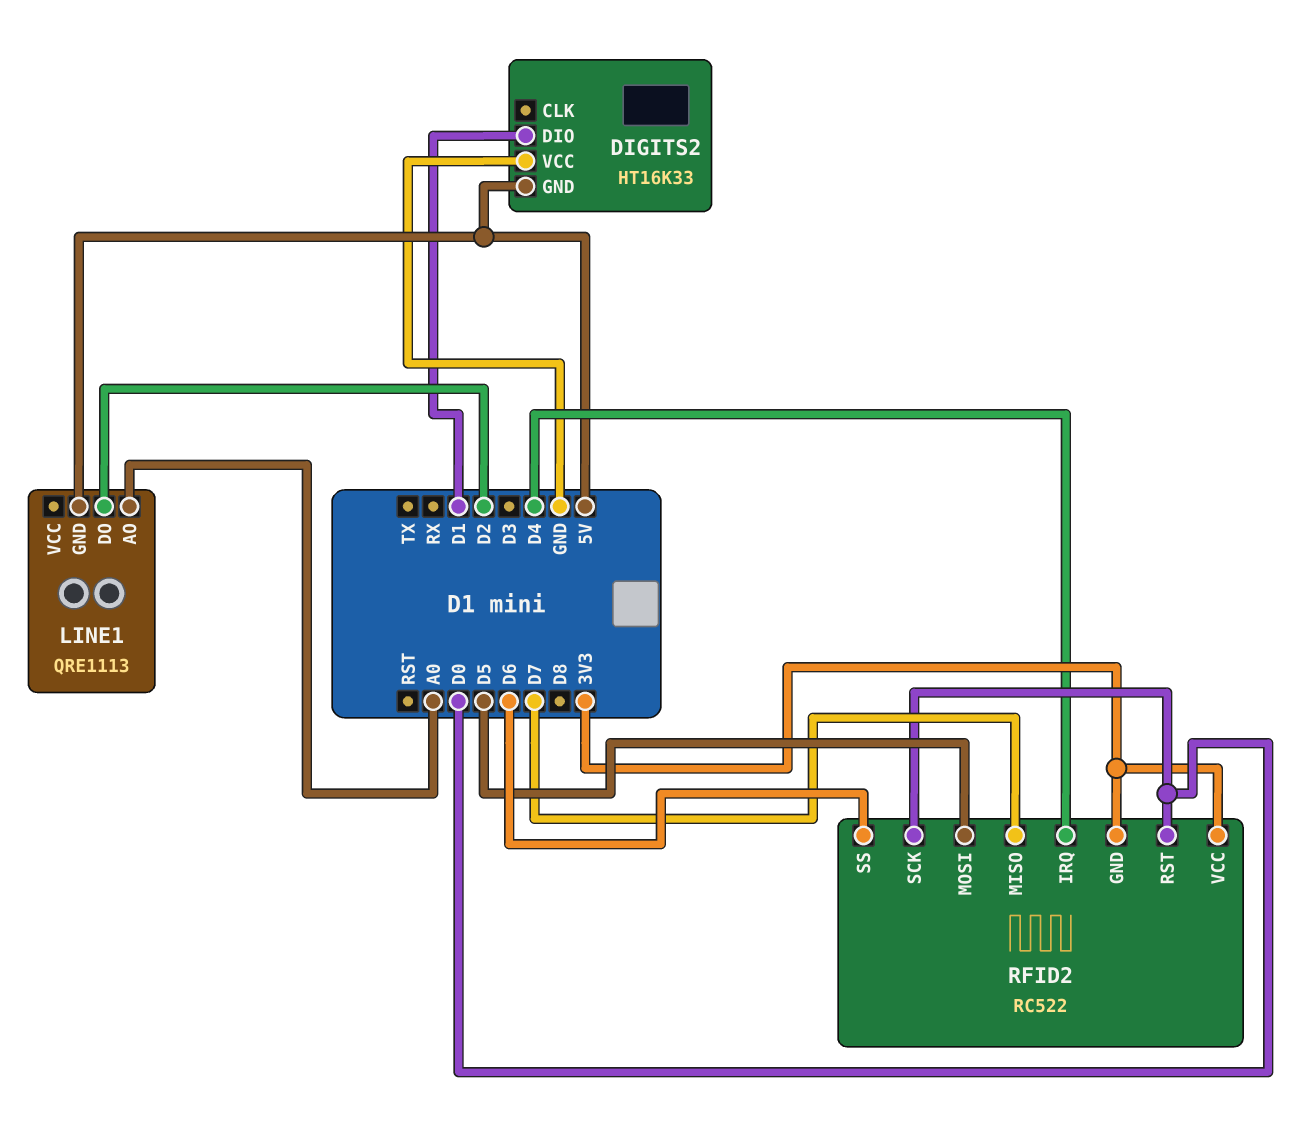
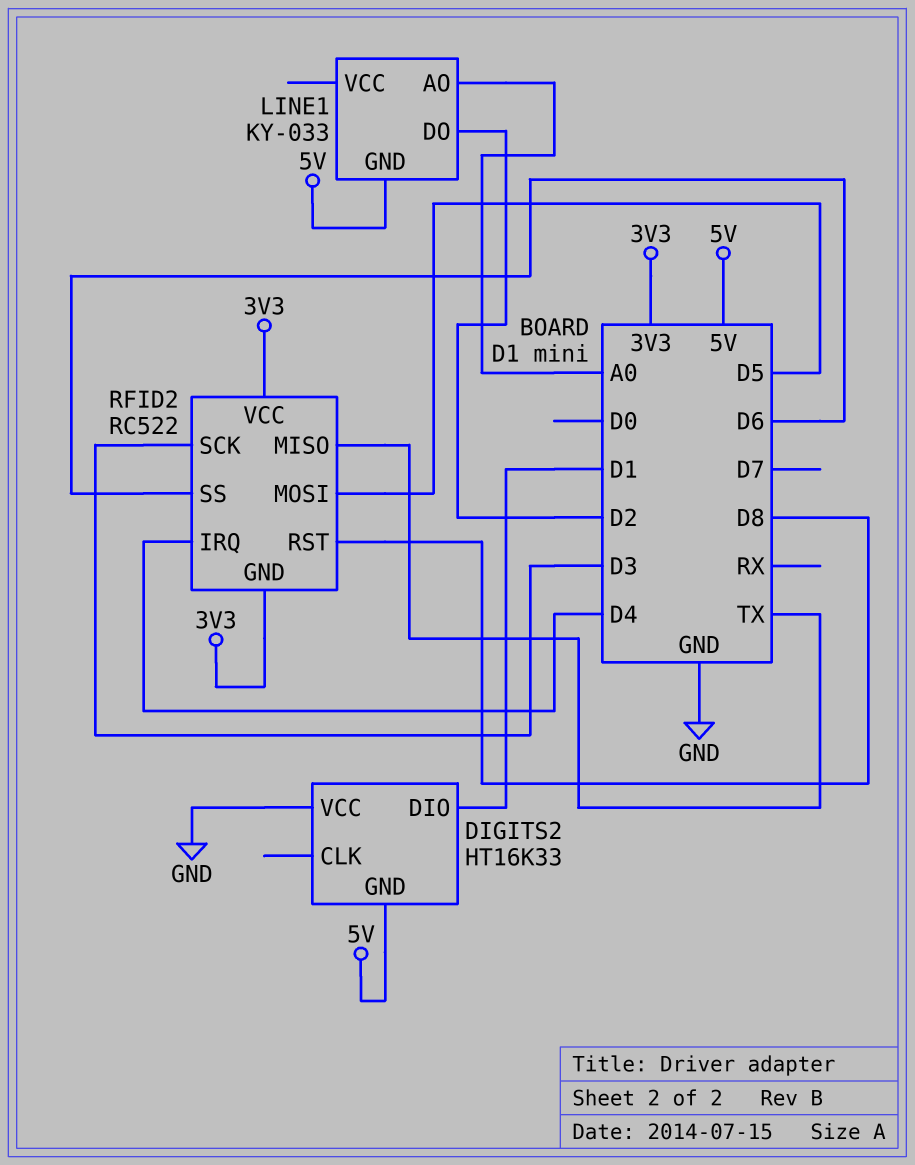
LINE1: QRE1113 -> KY-033
RFID2 pin MISO: D7 -> TX
RFID2 pin RST: D0 -> D8
RFID2 pin SCK: D0 -> D3

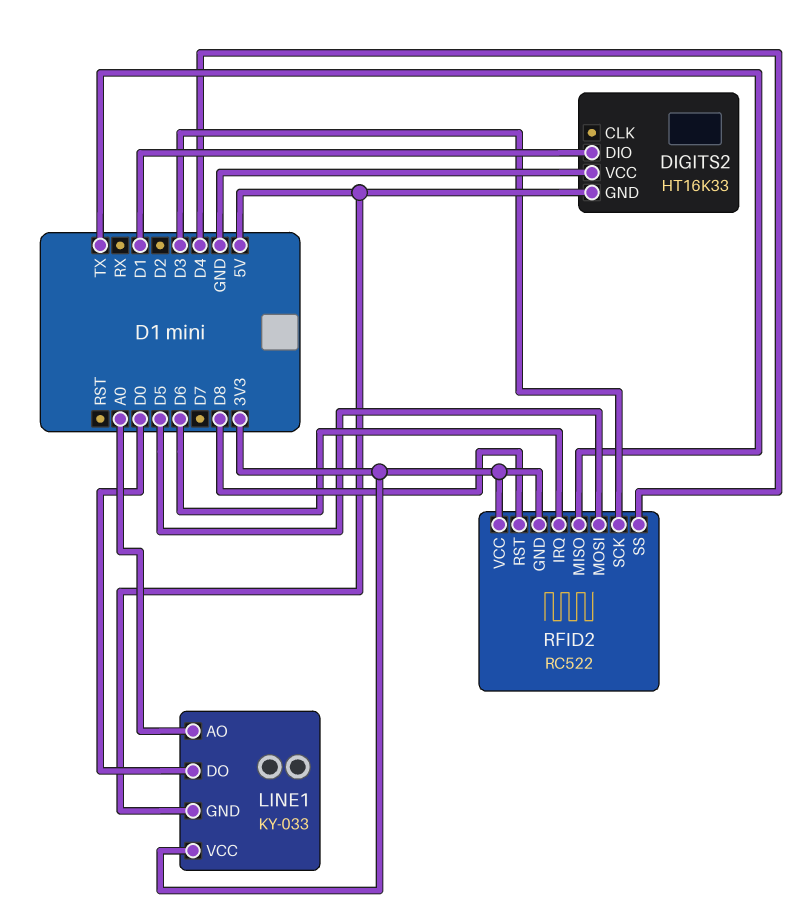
LINE1 pin DO: D2 -> D0
LINE1 pin VCC: none -> 3V3
RFID2 pin IRQ: D4 -> D6
RFID2 pin SS: D6 -> D4

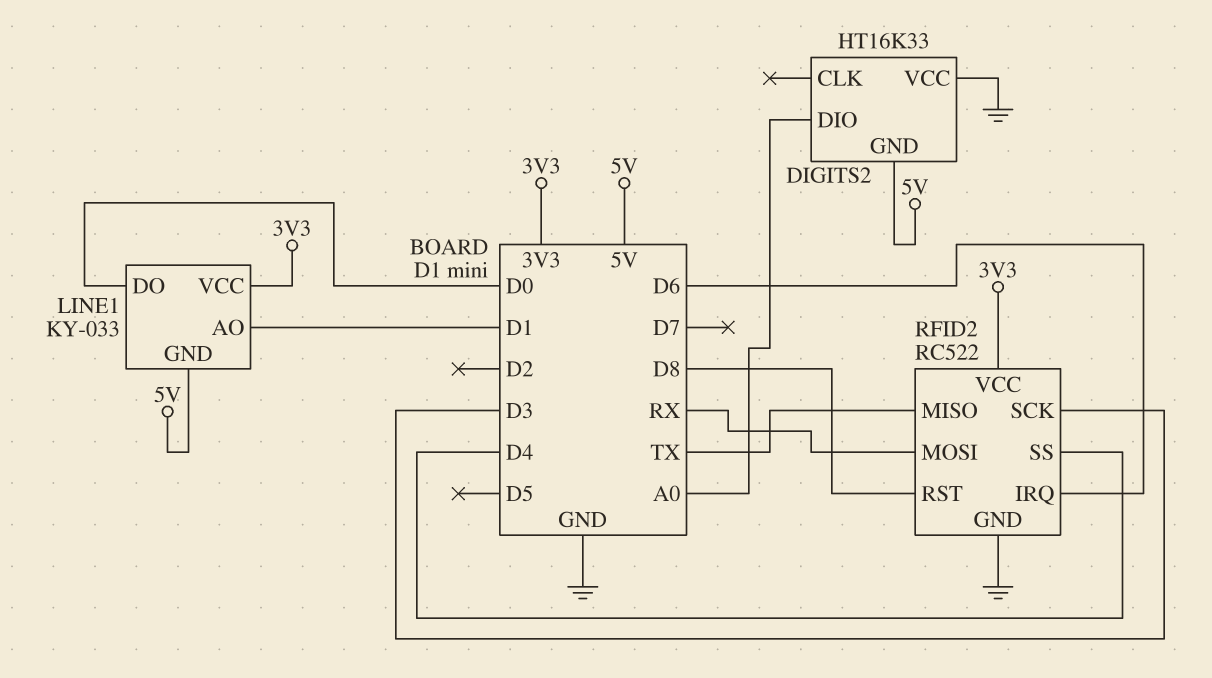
DIGITS2 pin DIO: D1 -> A0
LINE1 pin AO: A0 -> D1
RFID2 pin GND: 3V3 -> GND
RFID2 pin MOSI: D5 -> RX

